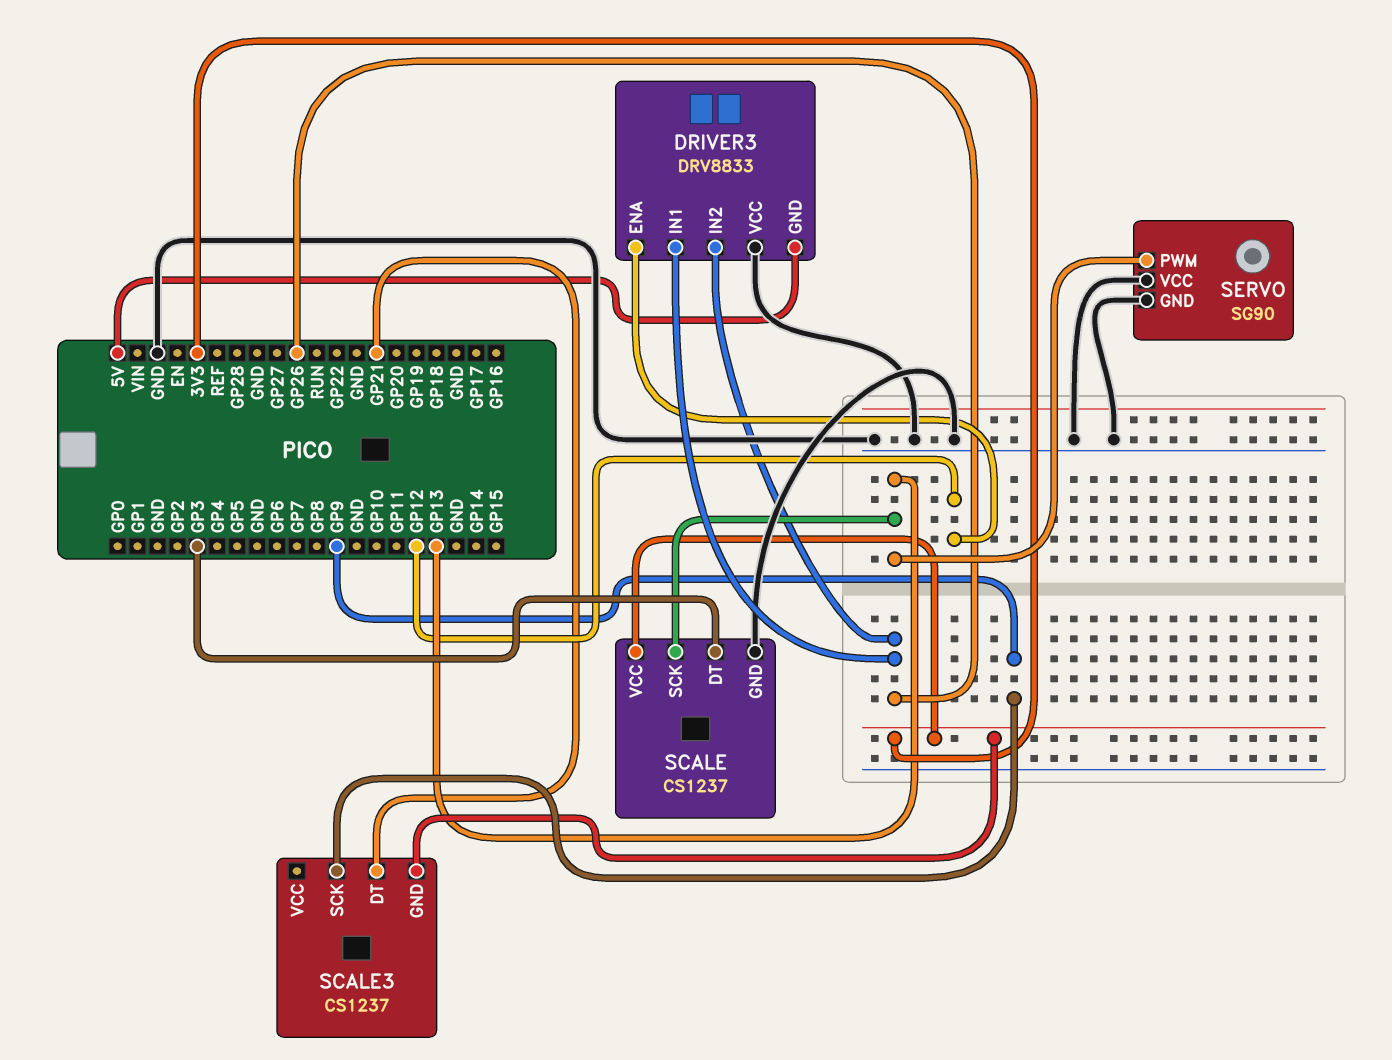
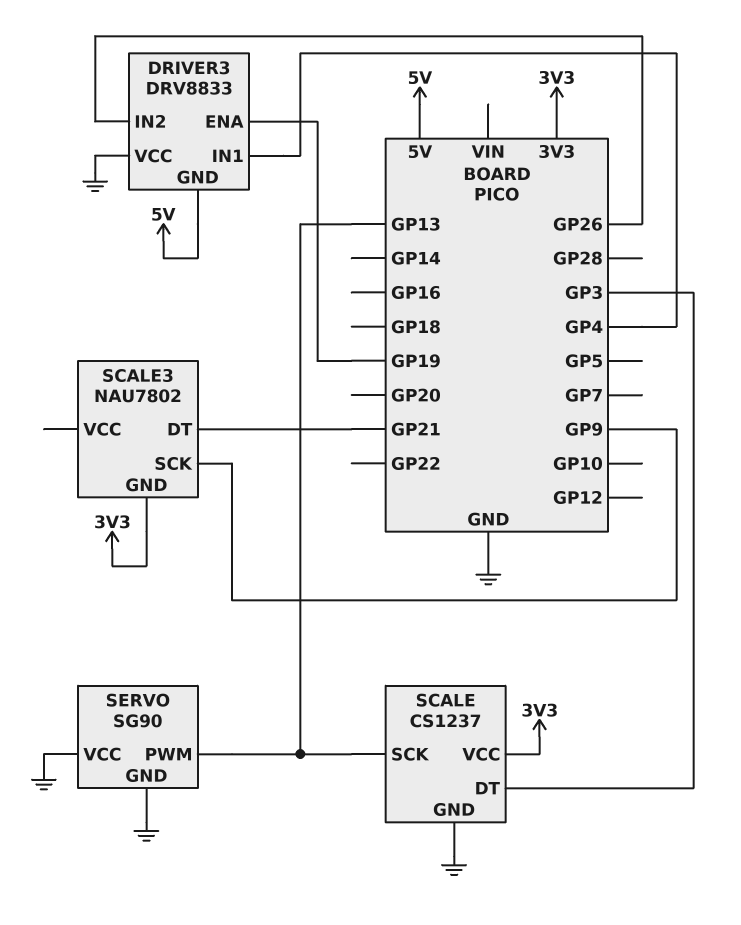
DRIVER3 pin ENA: GP12 -> GP19
DRIVER3 pin IN1: GP26 -> GP4
SCALE3: CS1237 -> NAU7802

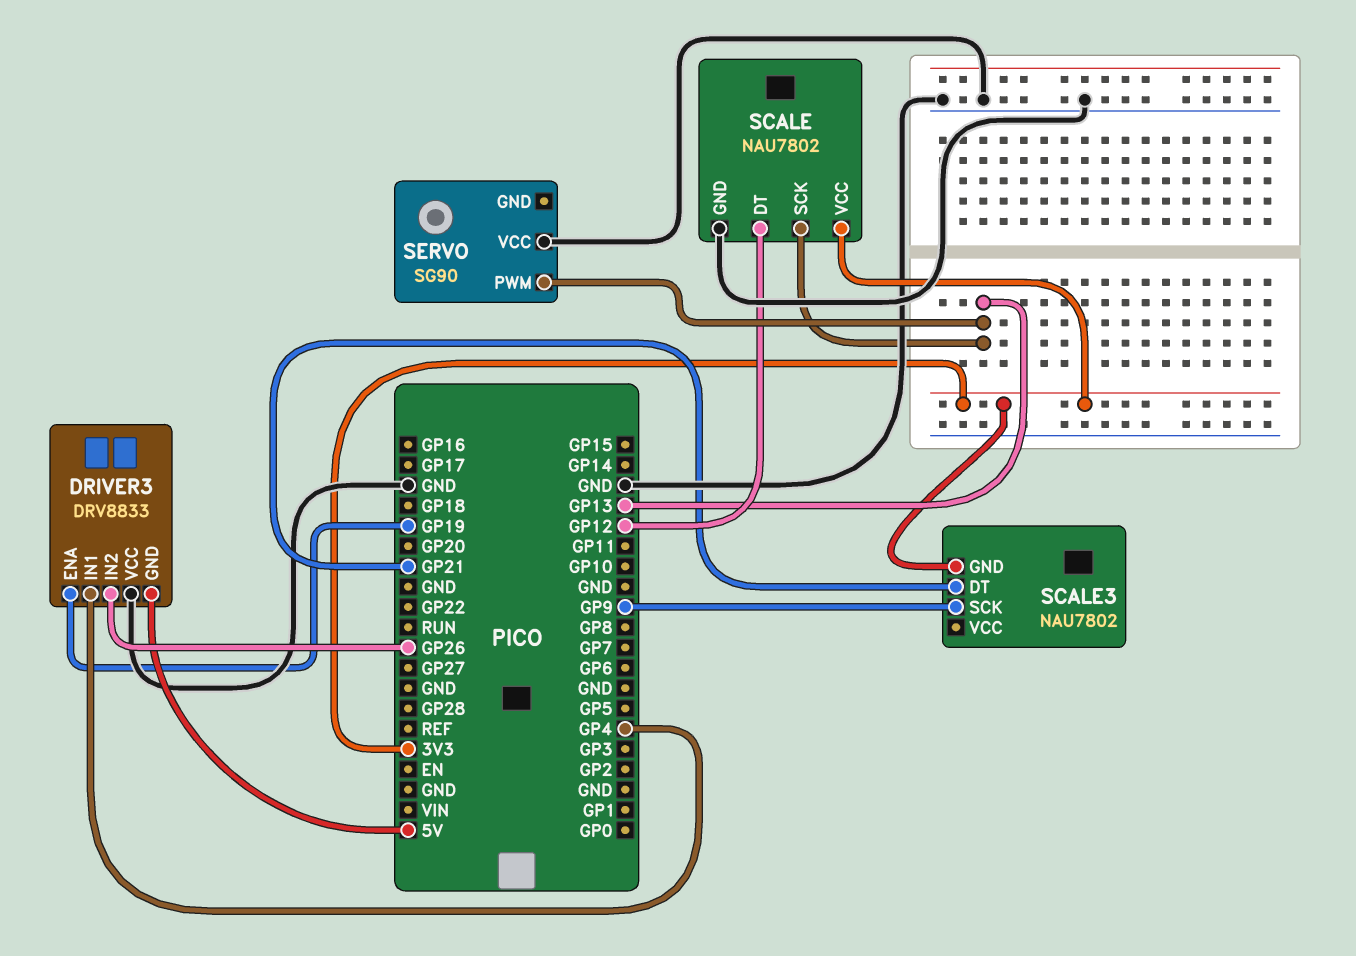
SCALE: CS1237 -> NAU7802
SCALE pin DT: GP3 -> GP12
SERVO pin GND: GND -> none

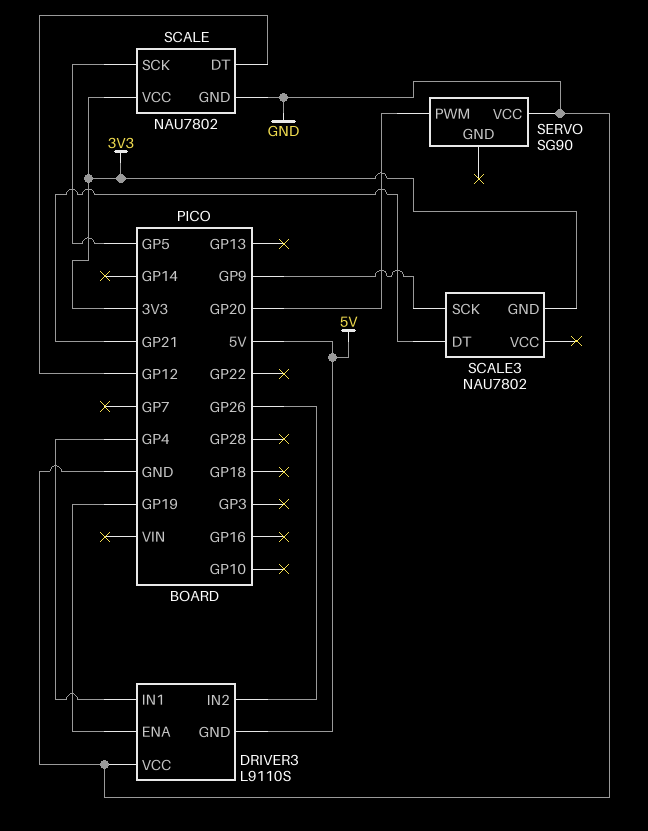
DRIVER3: DRV8833 -> L9110S
SCALE pin SCK: GP13 -> GP5
SERVO pin PWM: GP13 -> GP20

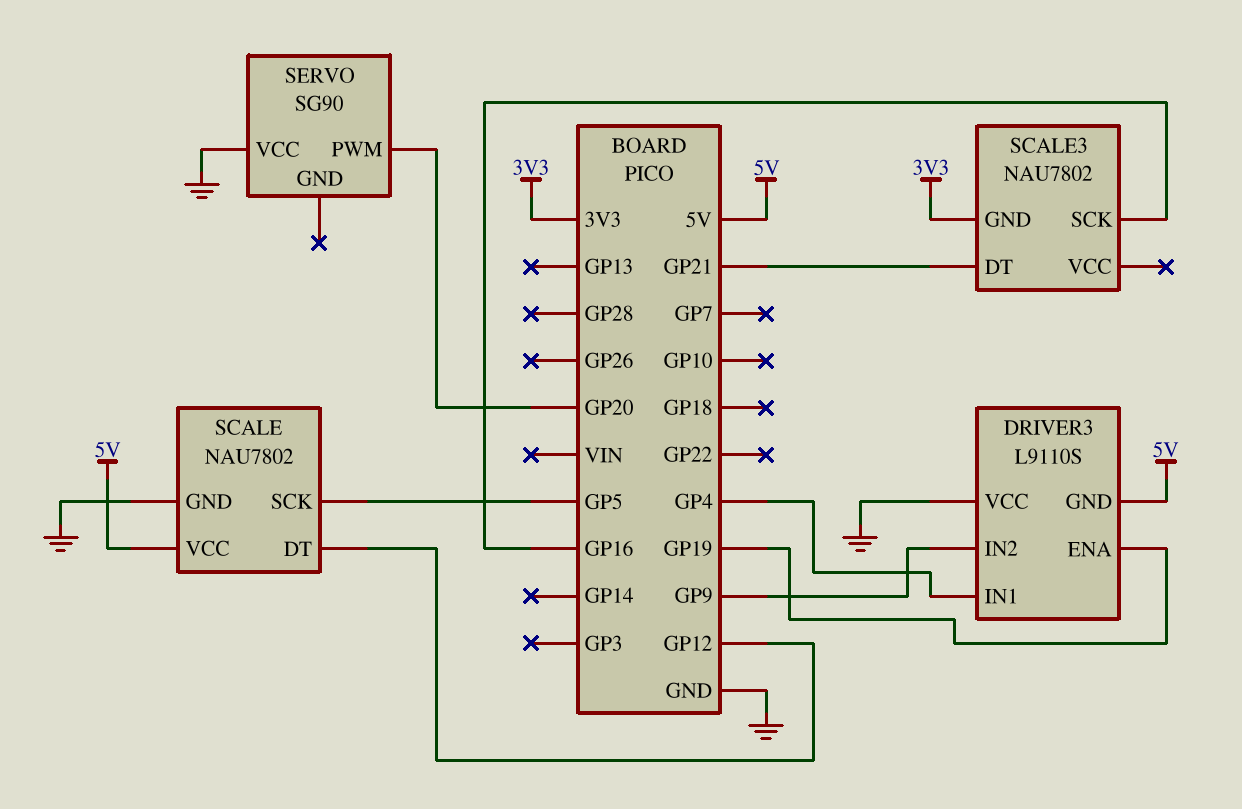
DRIVER3 pin IN2: GP26 -> GP9
SCALE pin VCC: 3V3 -> 5V
SCALE3 pin SCK: GP9 -> GP16

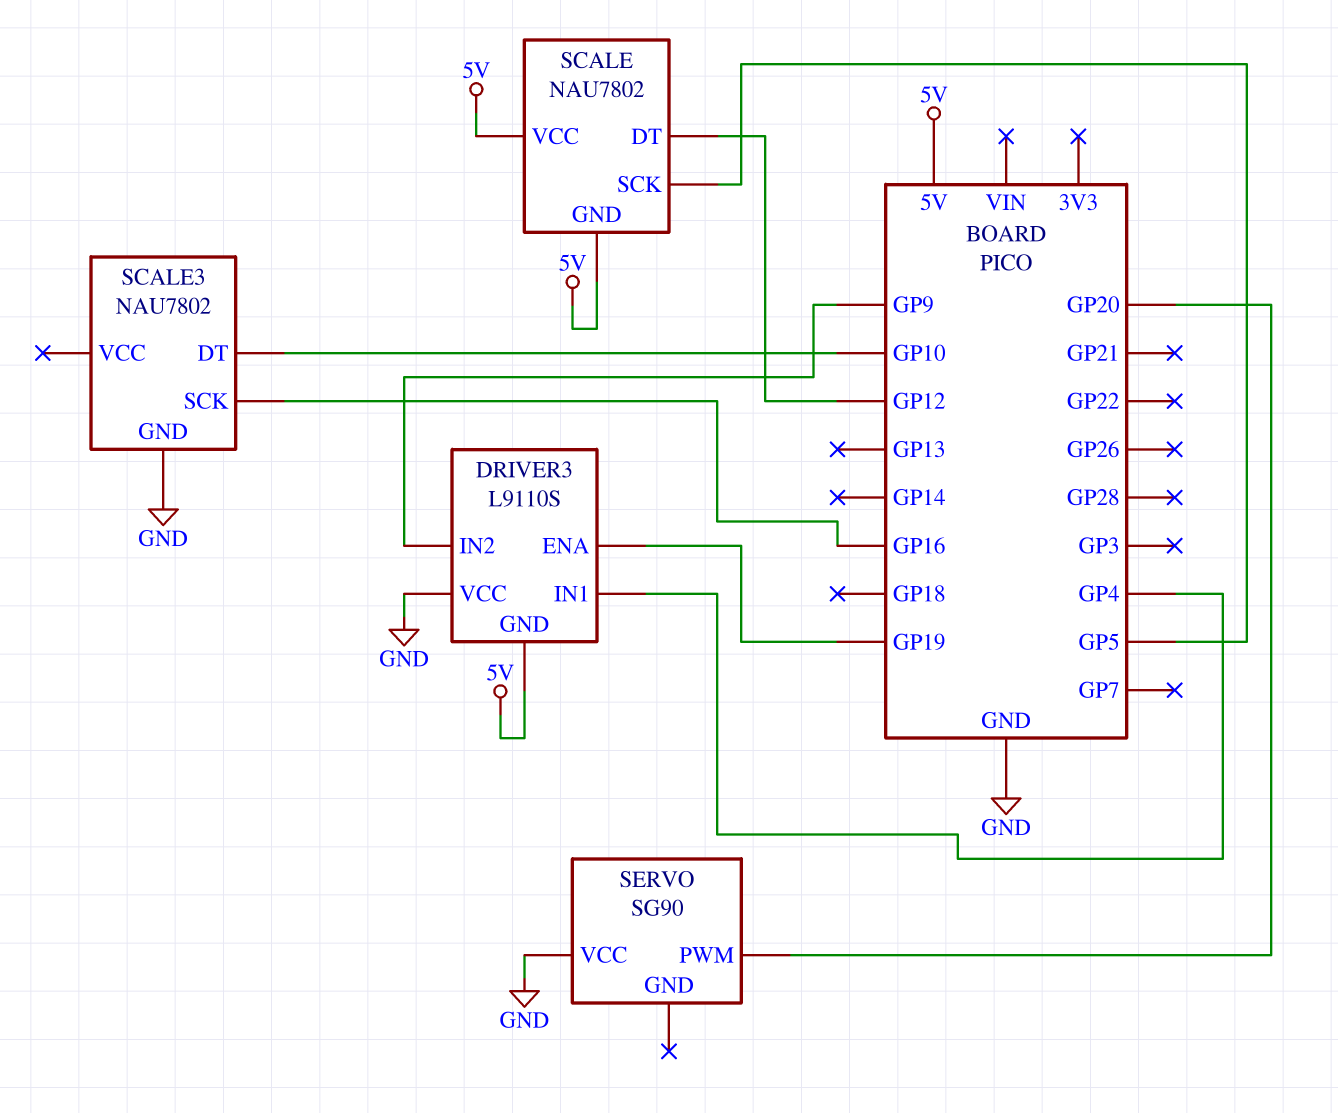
SCALE pin GND: GND -> 5V
SCALE3 pin DT: GP21 -> GP10
SCALE3 pin GND: 3V3 -> GND

